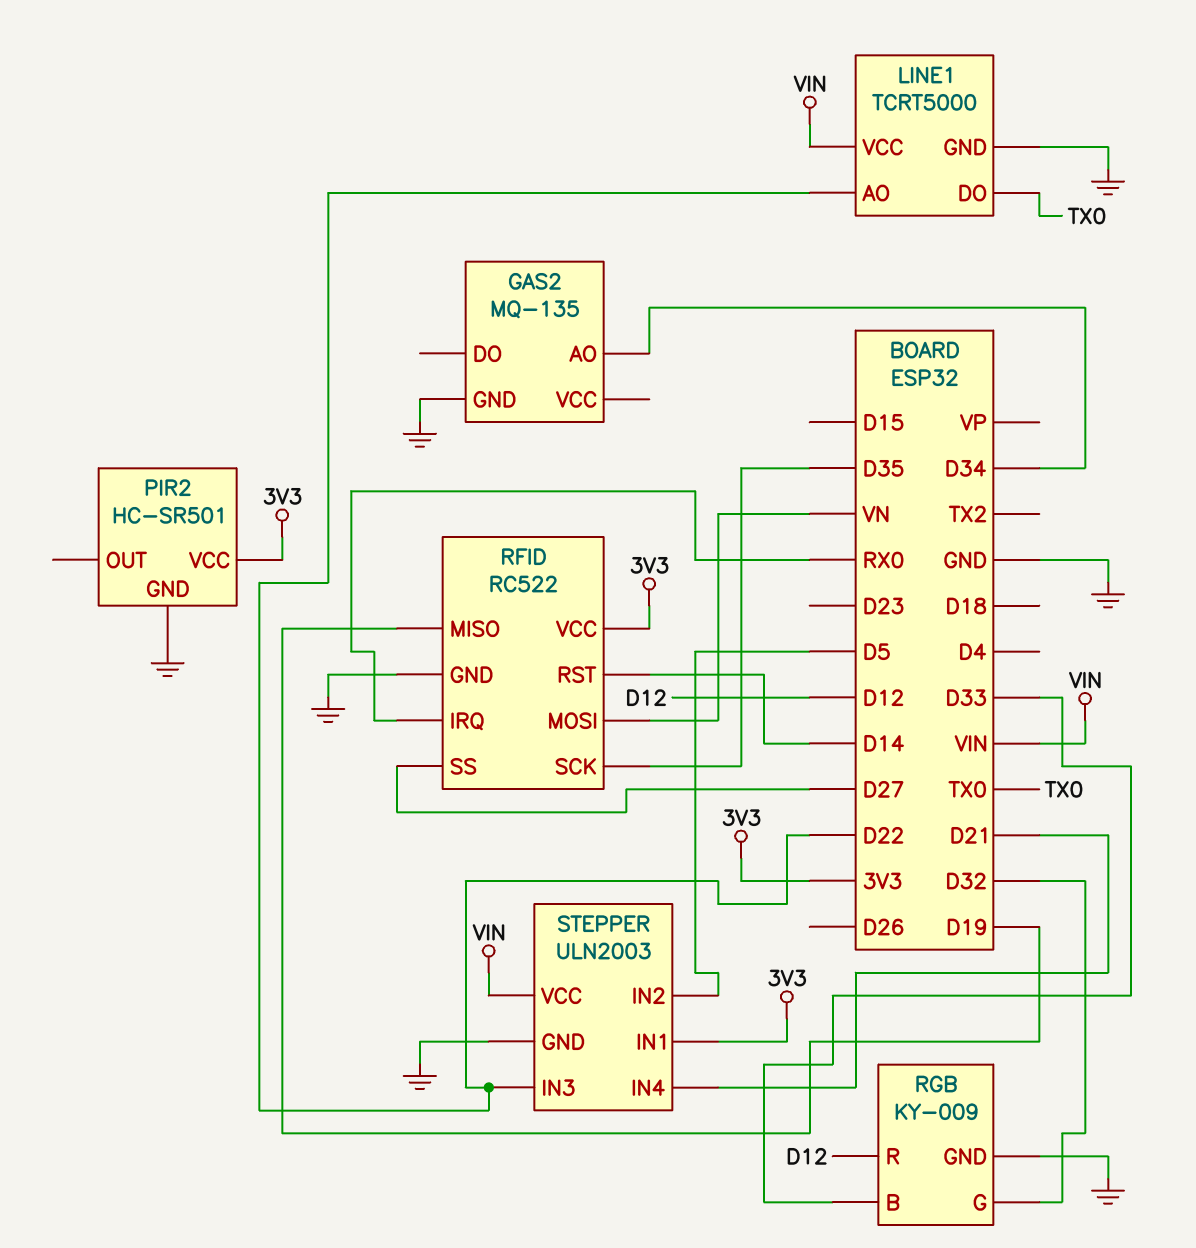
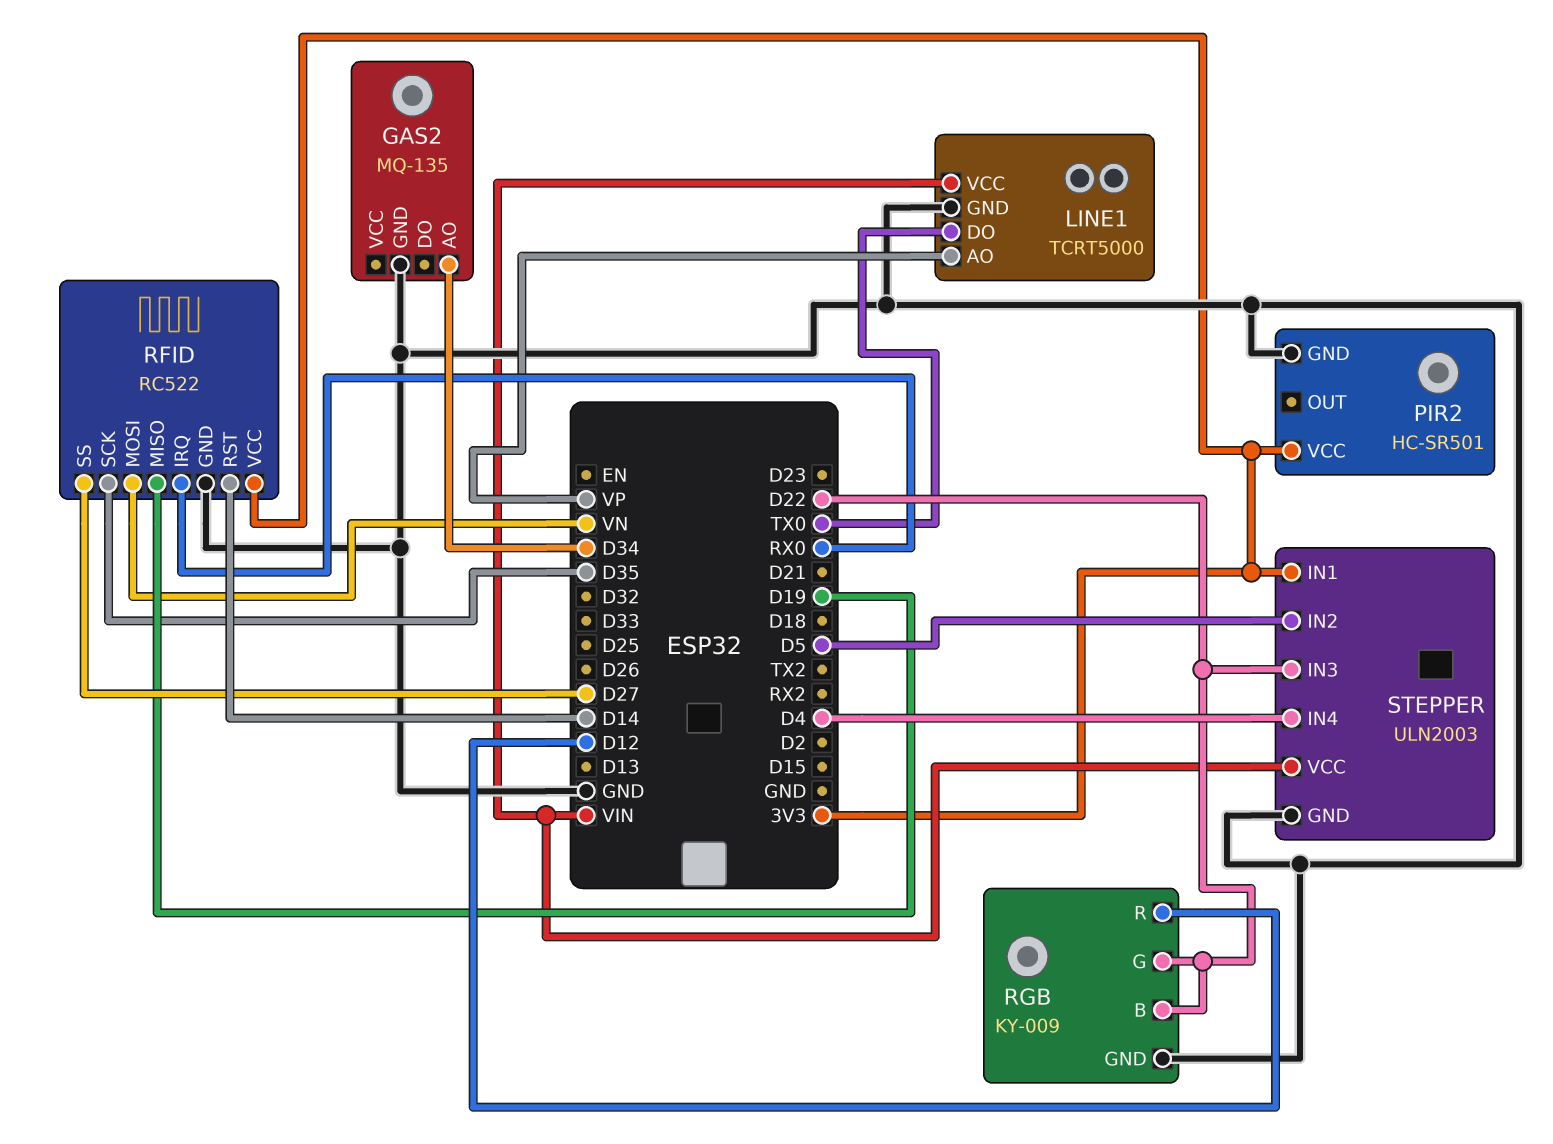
LINE1 pin AO: D22 -> VP
RGB pin B: D33 -> D22
RGB pin G: D32 -> D22
STEPPER pin IN4: D21 -> D4

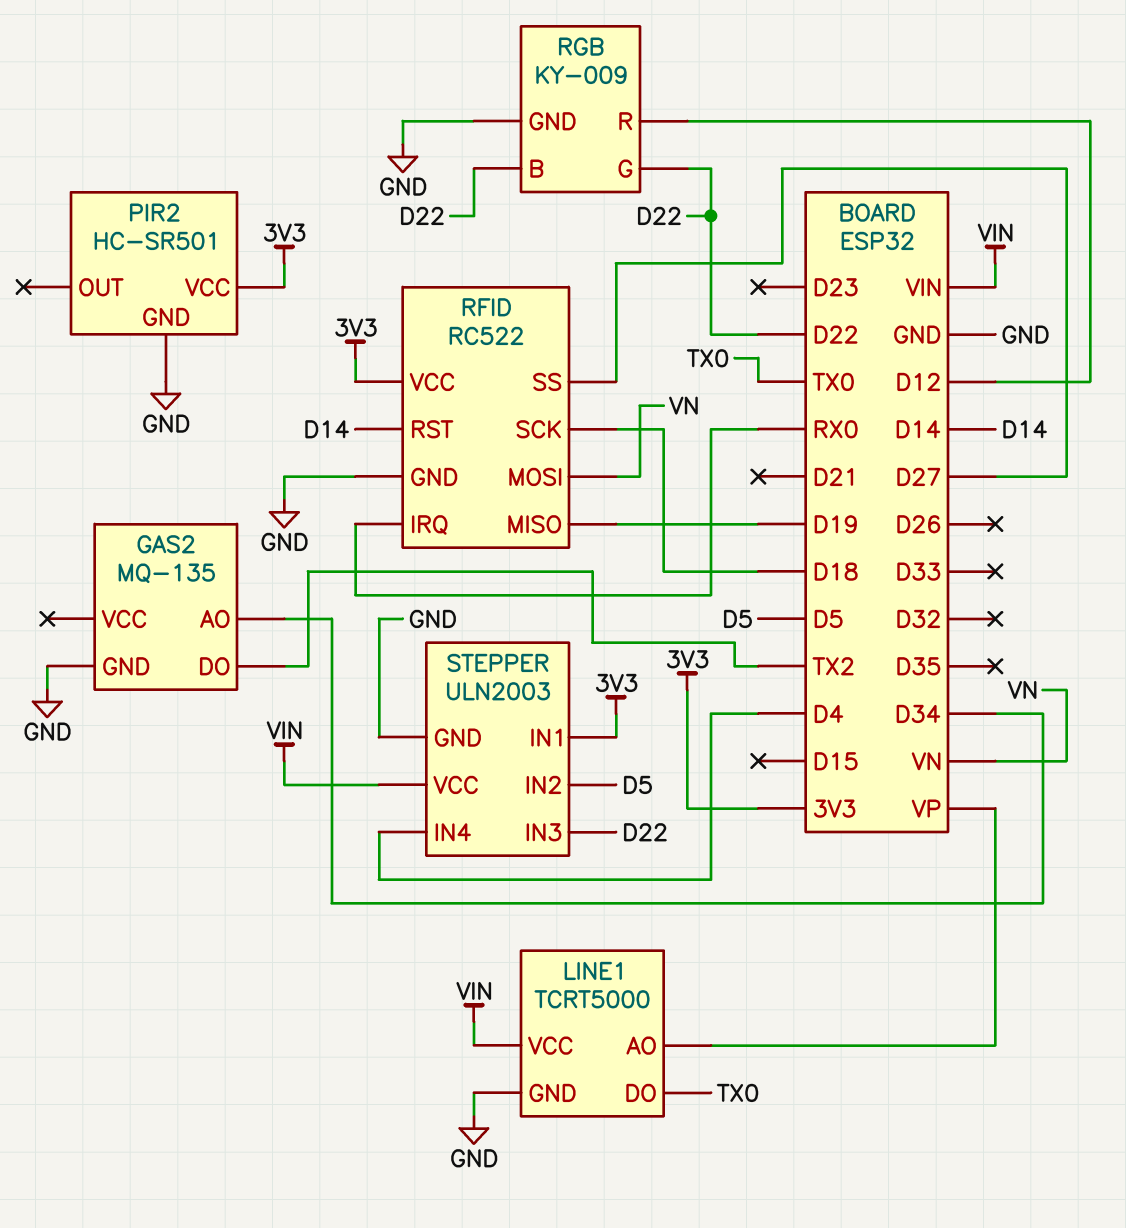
GAS2 pin DO: none -> TX2
RFID pin SCK: D35 -> D18

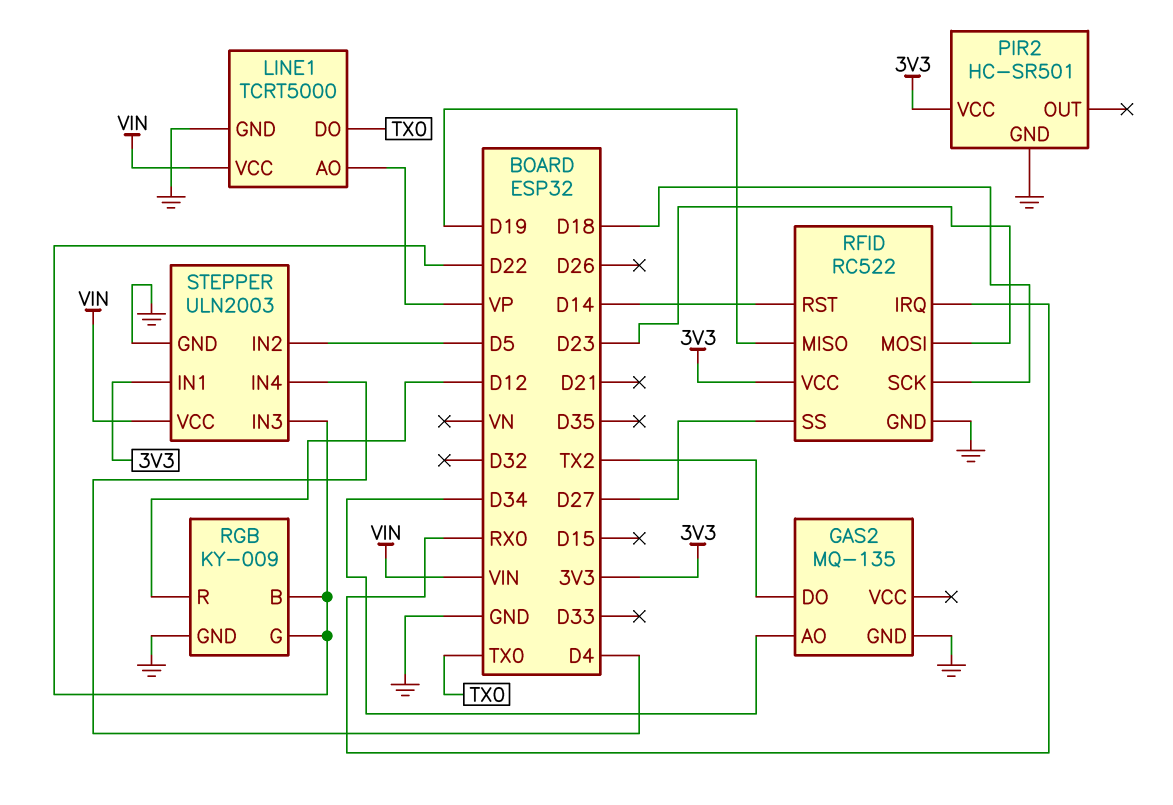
RFID pin MOSI: VN -> D23

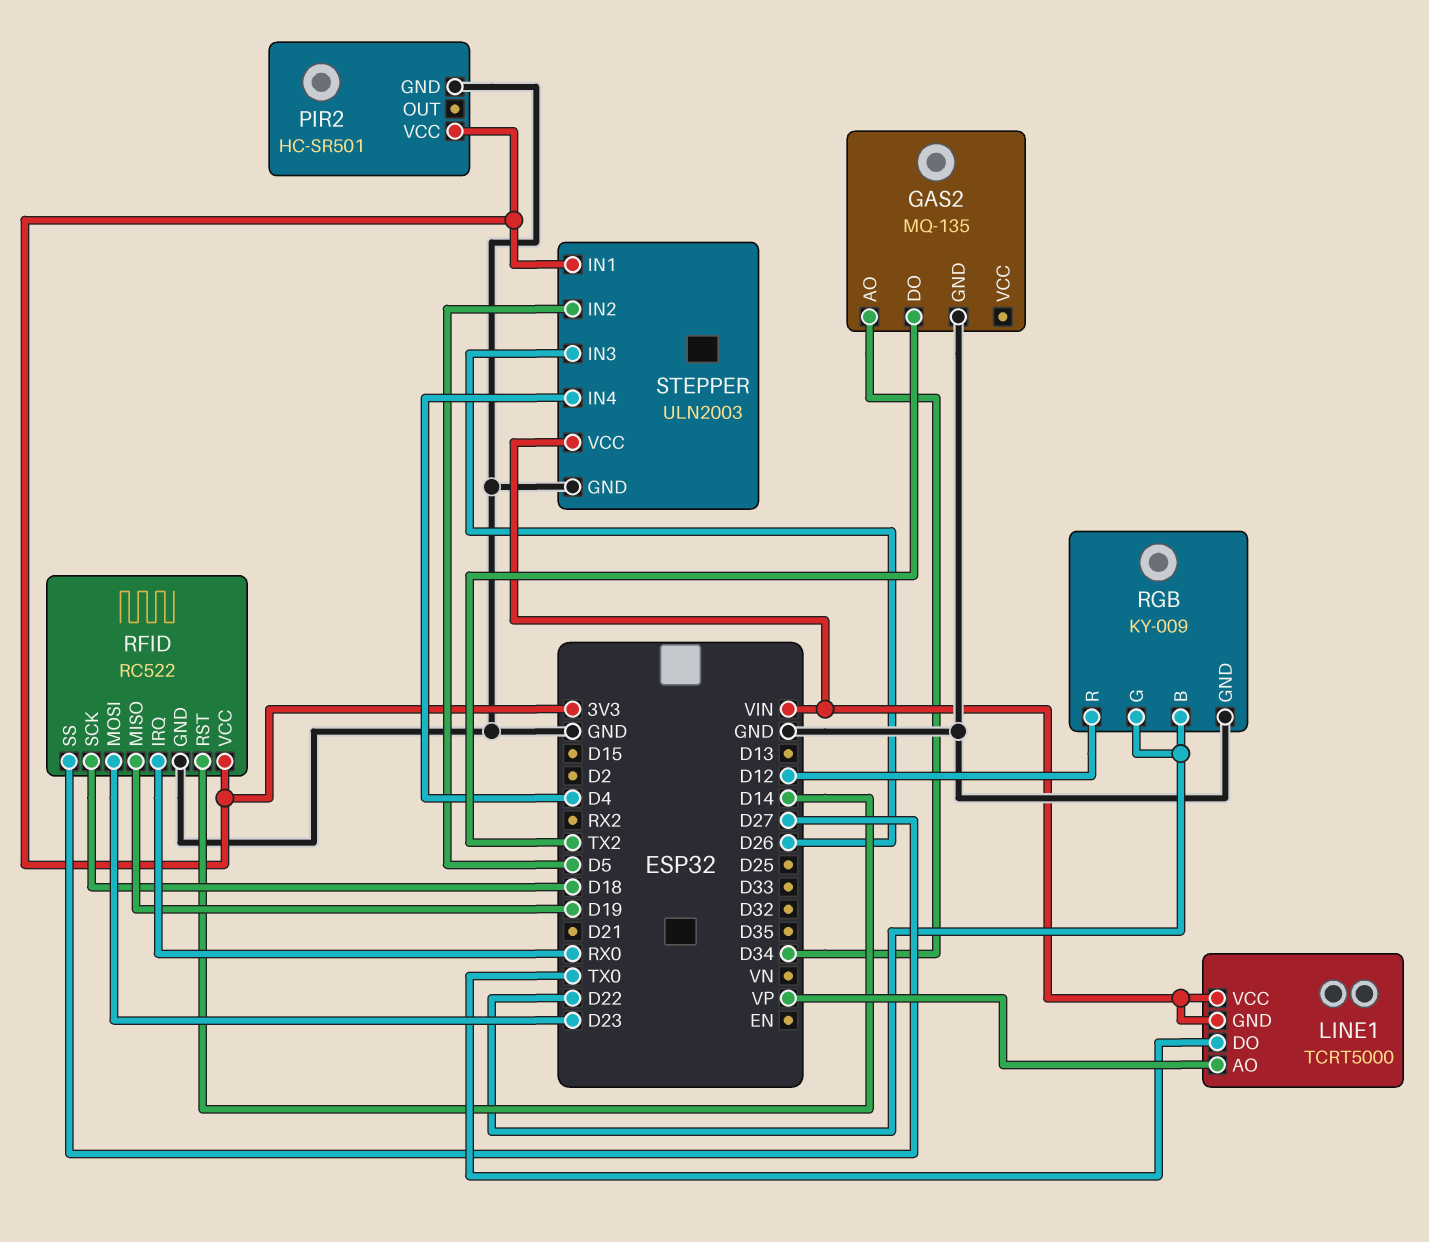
LINE1 pin GND: GND -> VIN
STEPPER pin IN3: D22 -> D26

